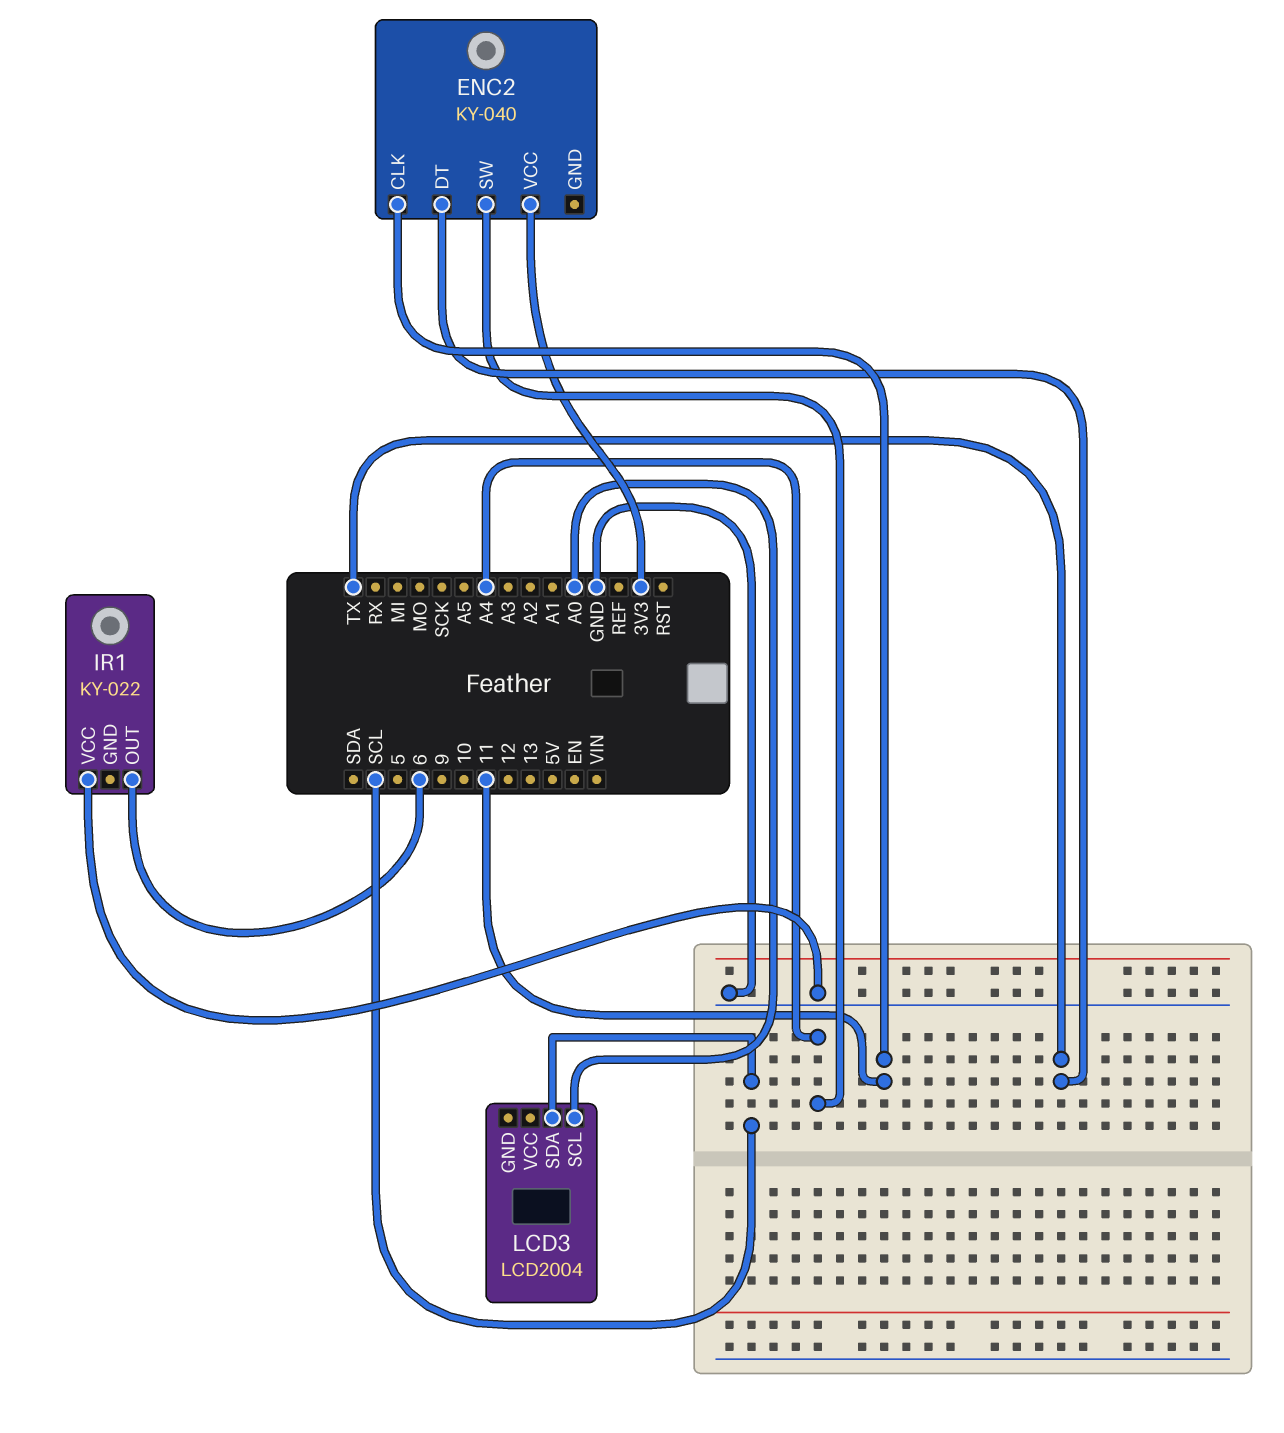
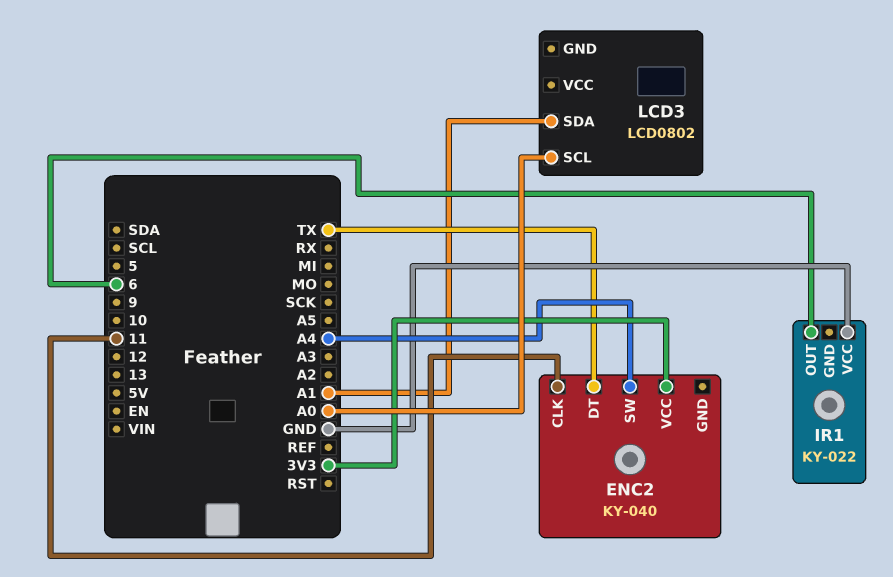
LCD3: LCD2004 -> LCD0802
LCD3 pin SDA: SCL -> A1

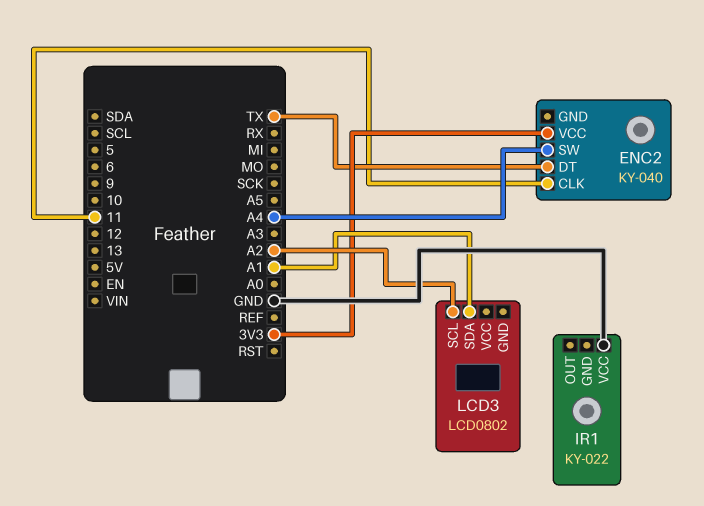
IR1 pin OUT: 6 -> none
LCD3 pin SCL: A0 -> A2

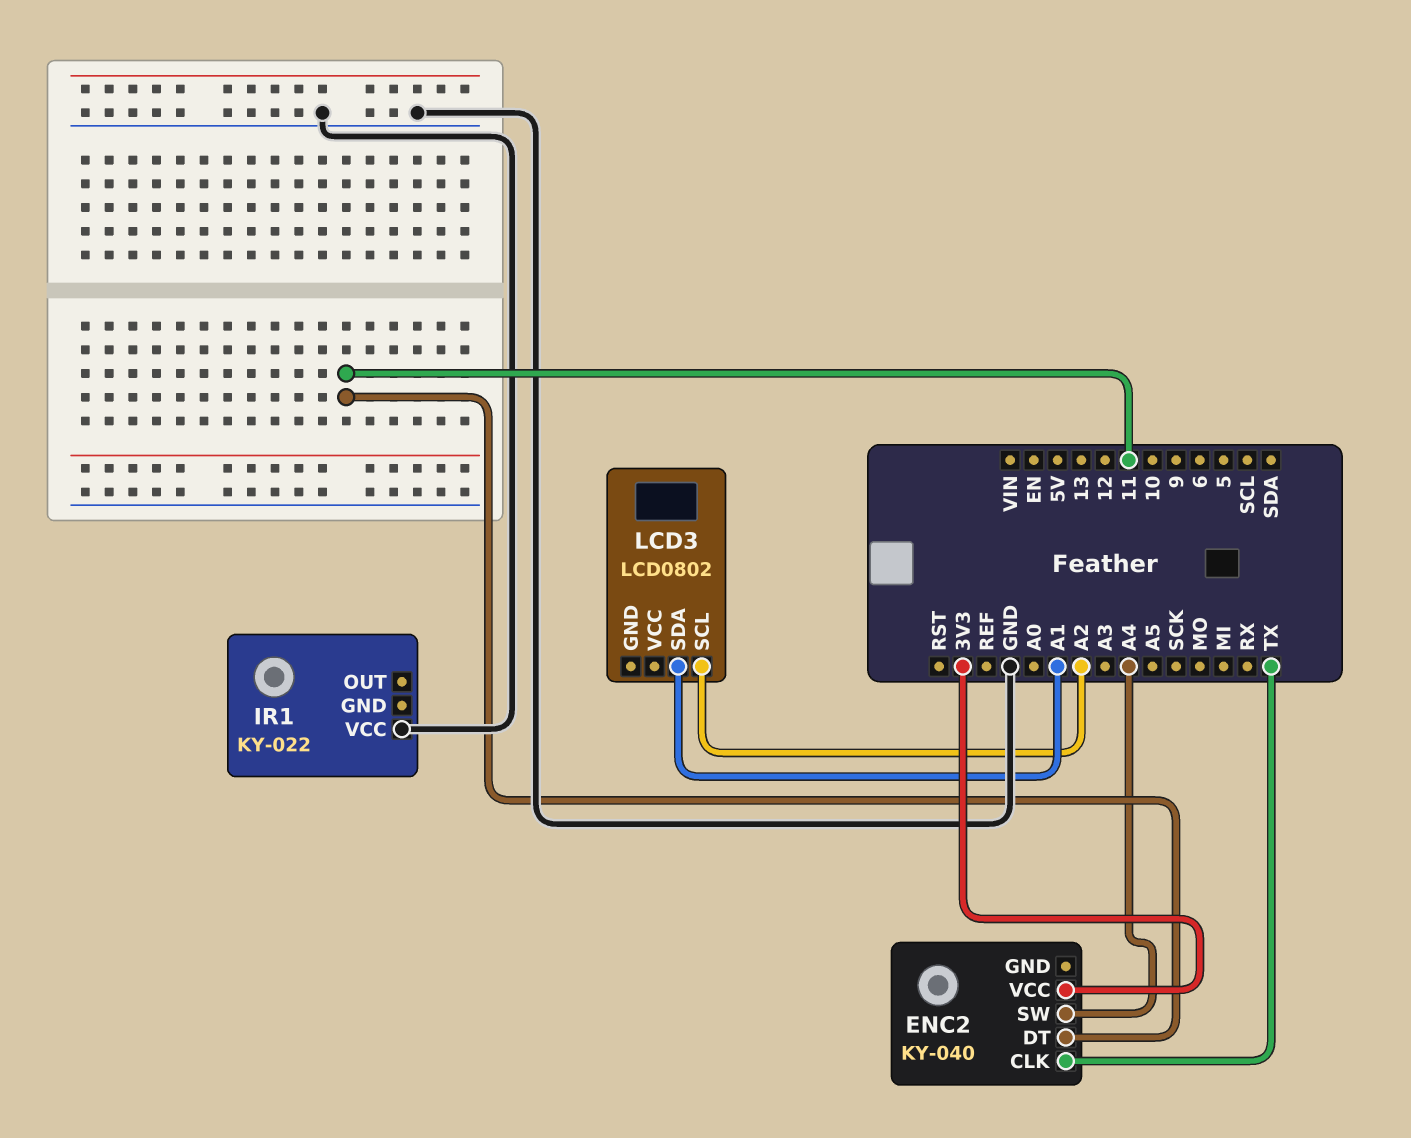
ENC2 pin CLK: 11 -> TX
ENC2 pin DT: TX -> 11

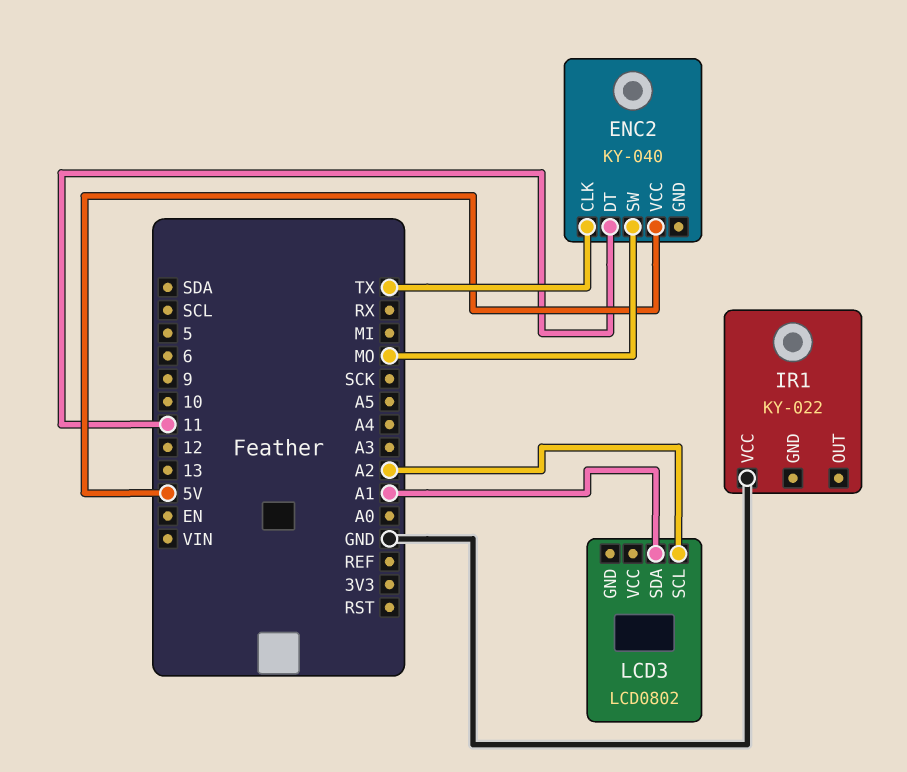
ENC2 pin SW: A4 -> MO
ENC2 pin VCC: 3V3 -> 5V

